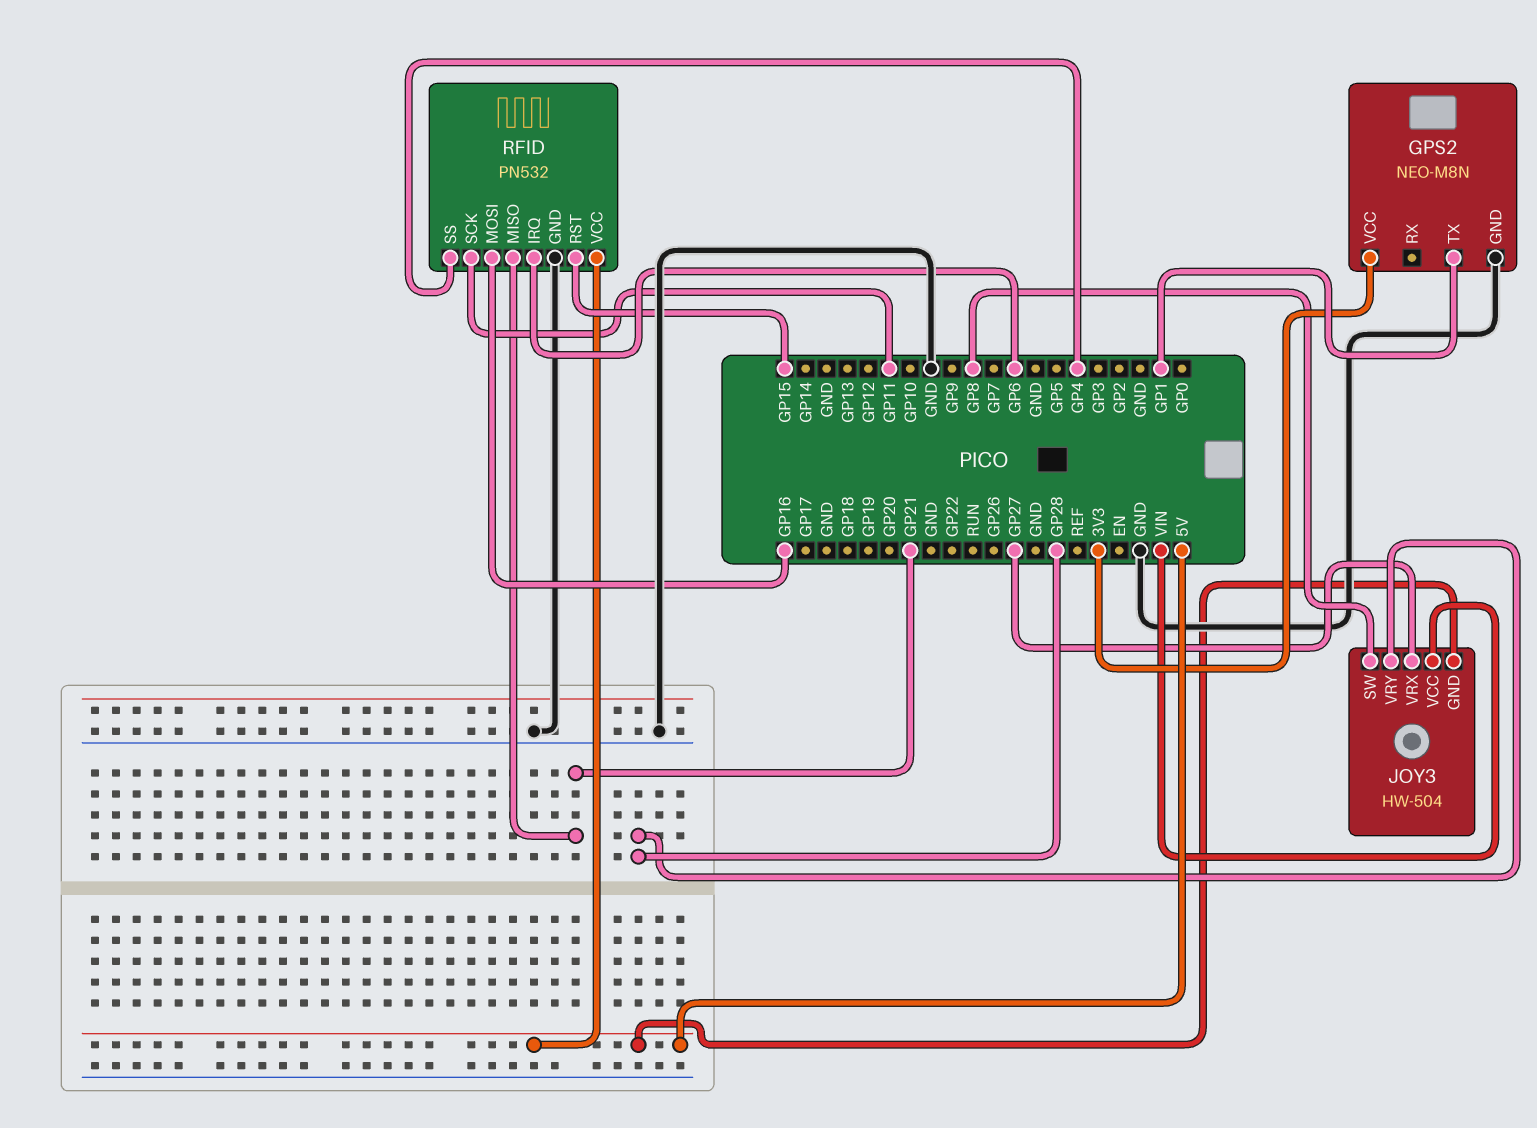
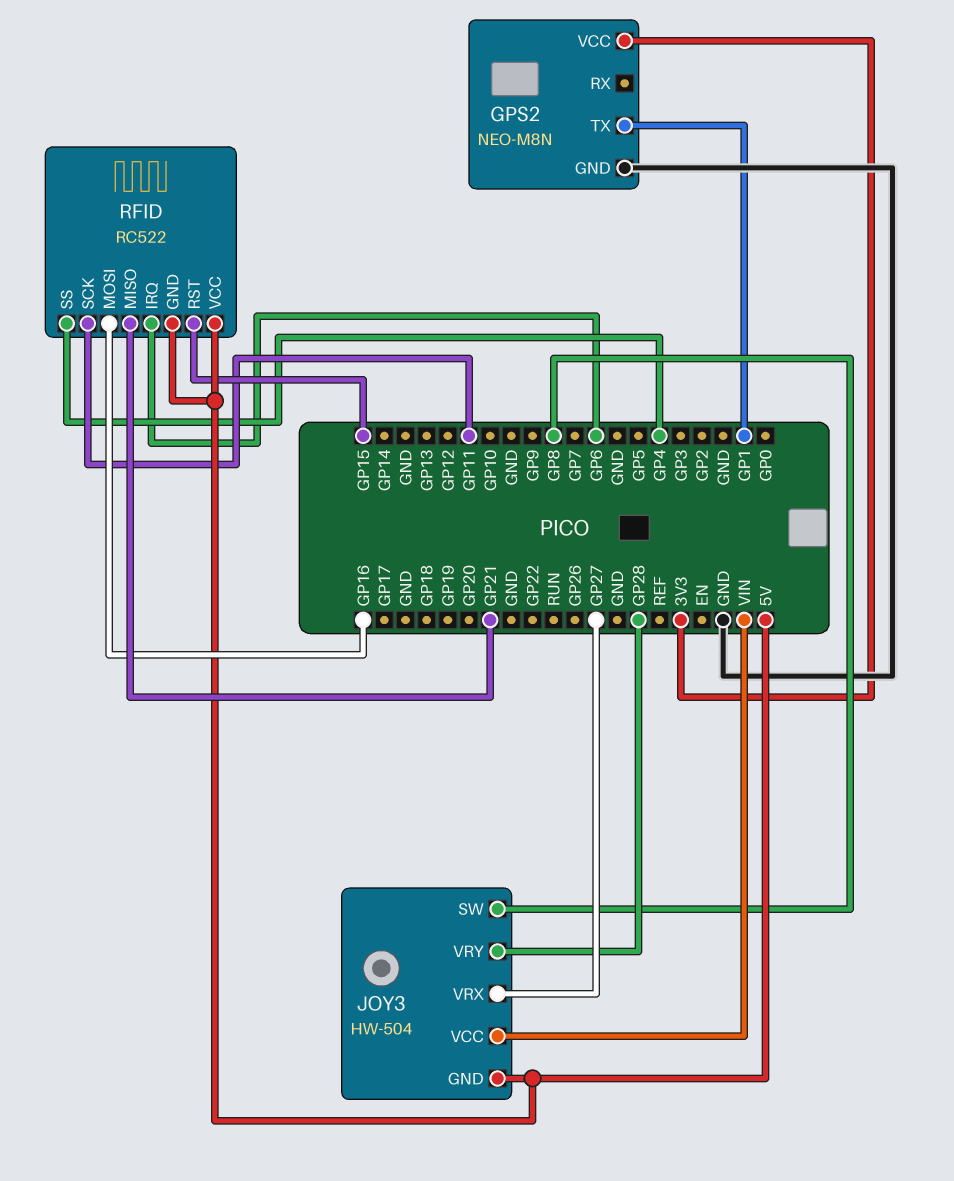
RFID: PN532 -> RC522
RFID pin GND: GND -> 5V

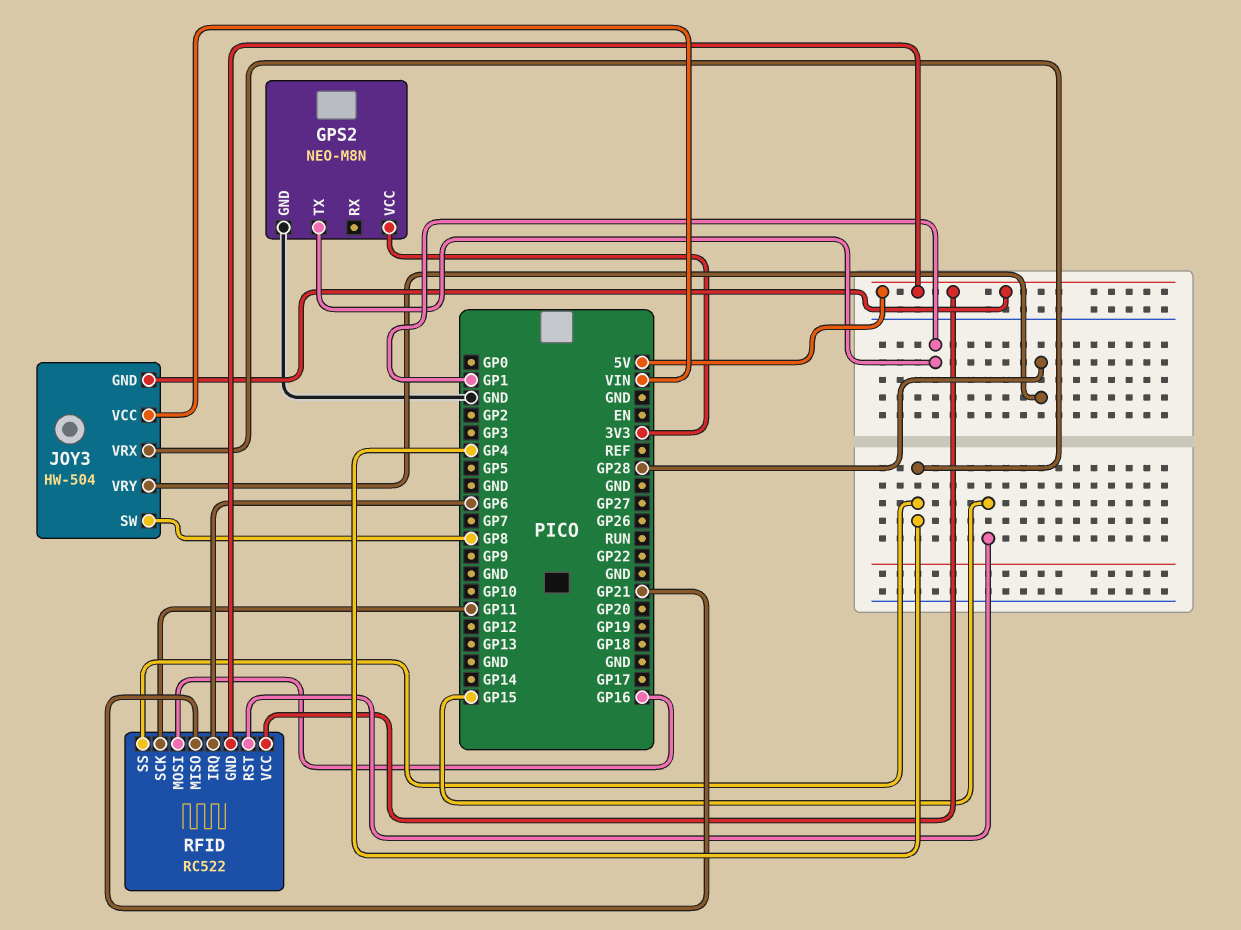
JOY3 pin VRX: GP27 -> GP4

